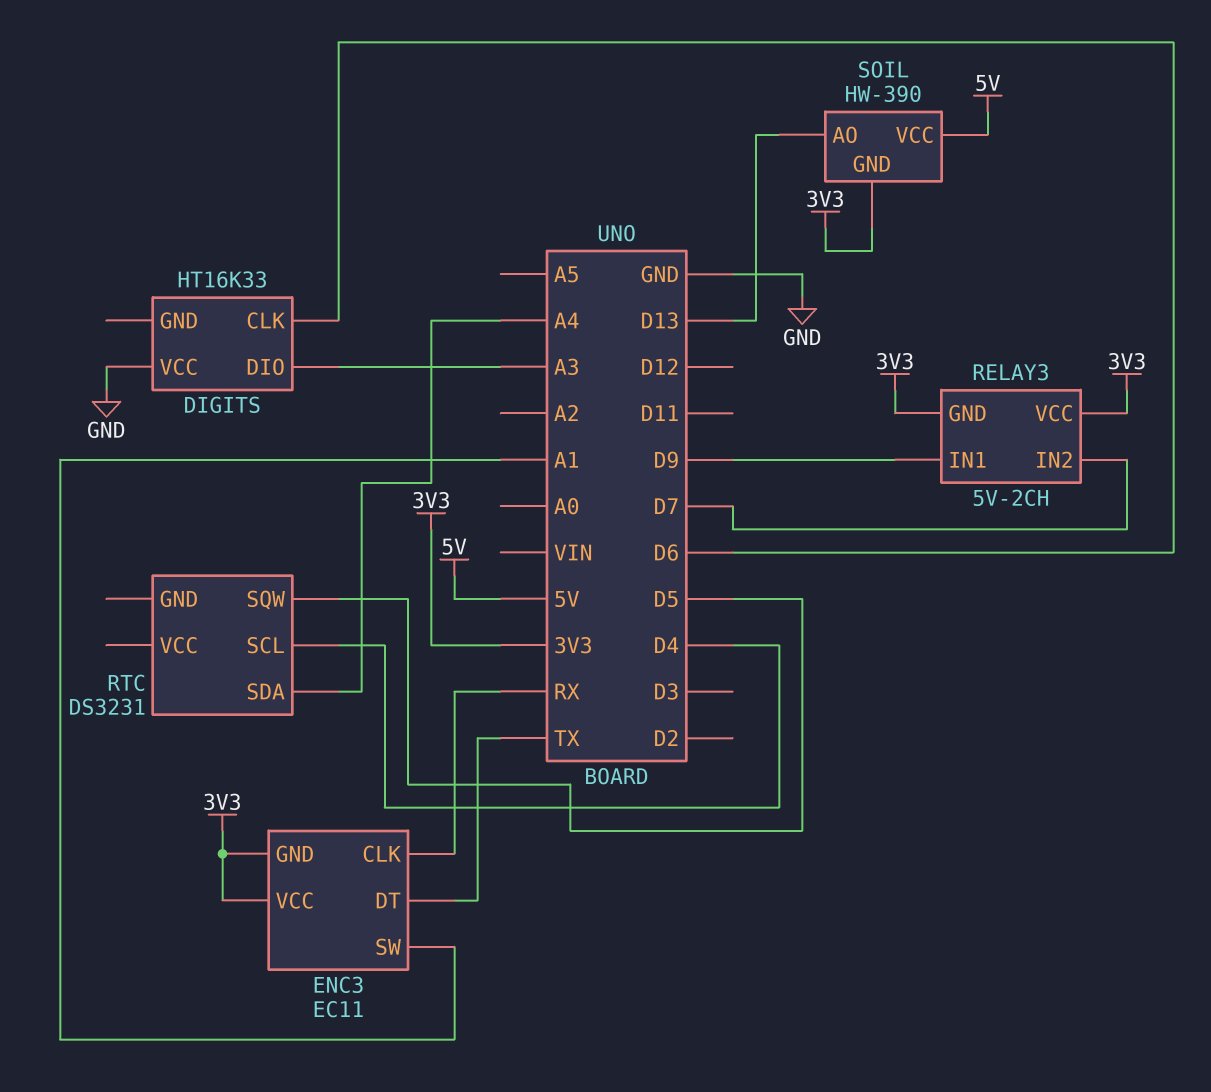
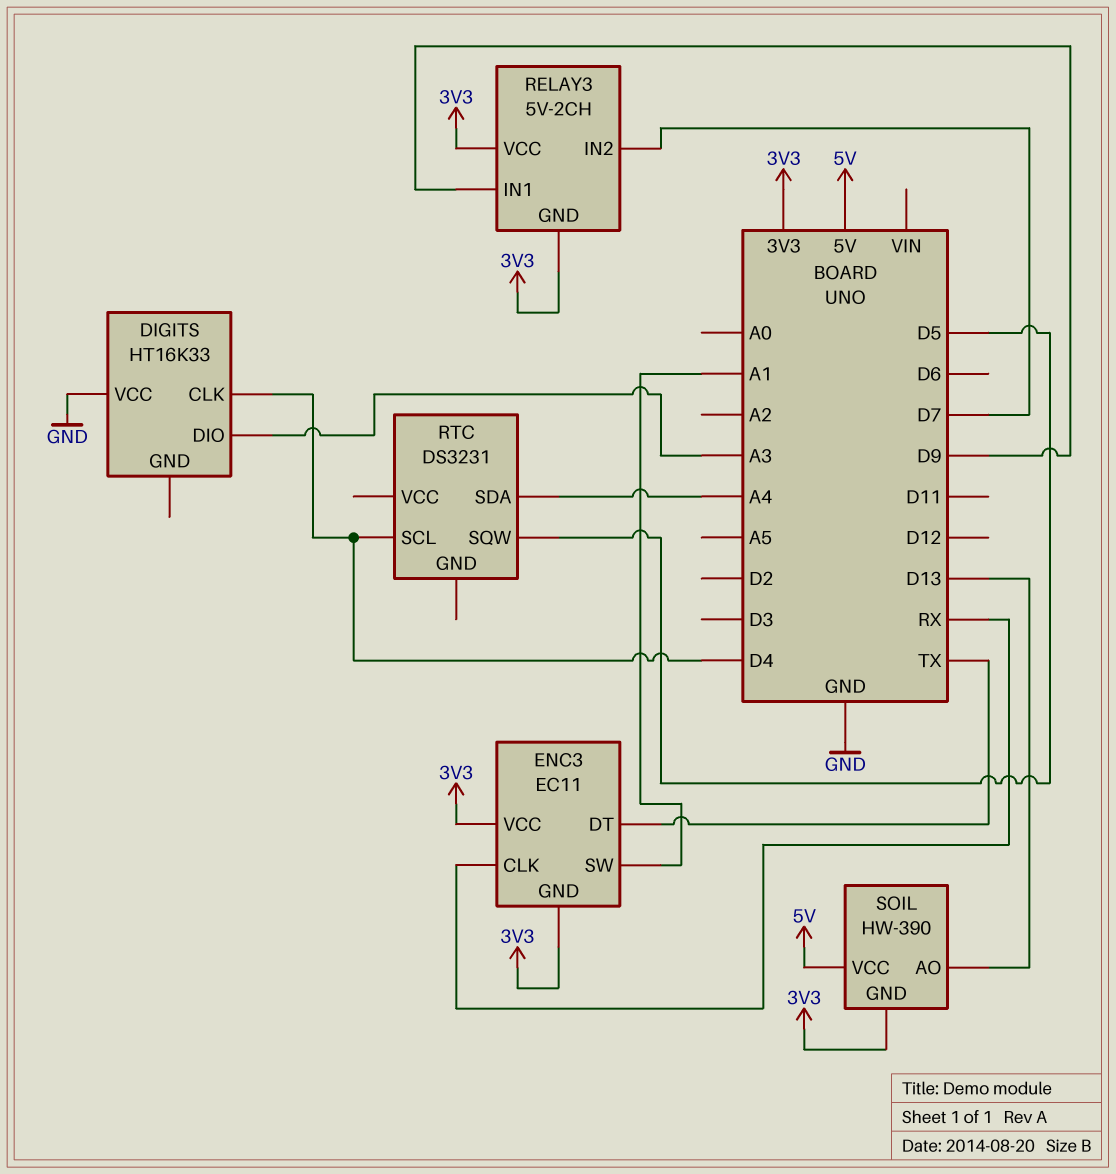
DIGITS pin CLK: D6 -> D4

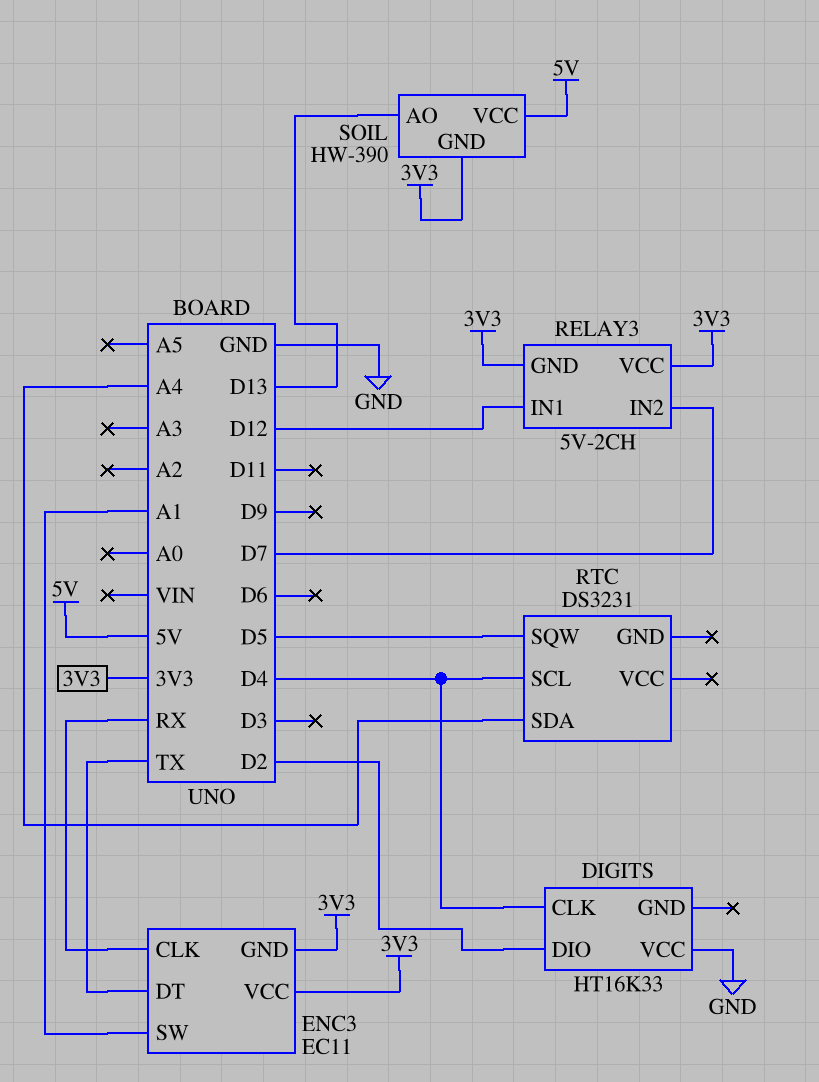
DIGITS pin DIO: A3 -> D2
RELAY3 pin IN1: D9 -> D12

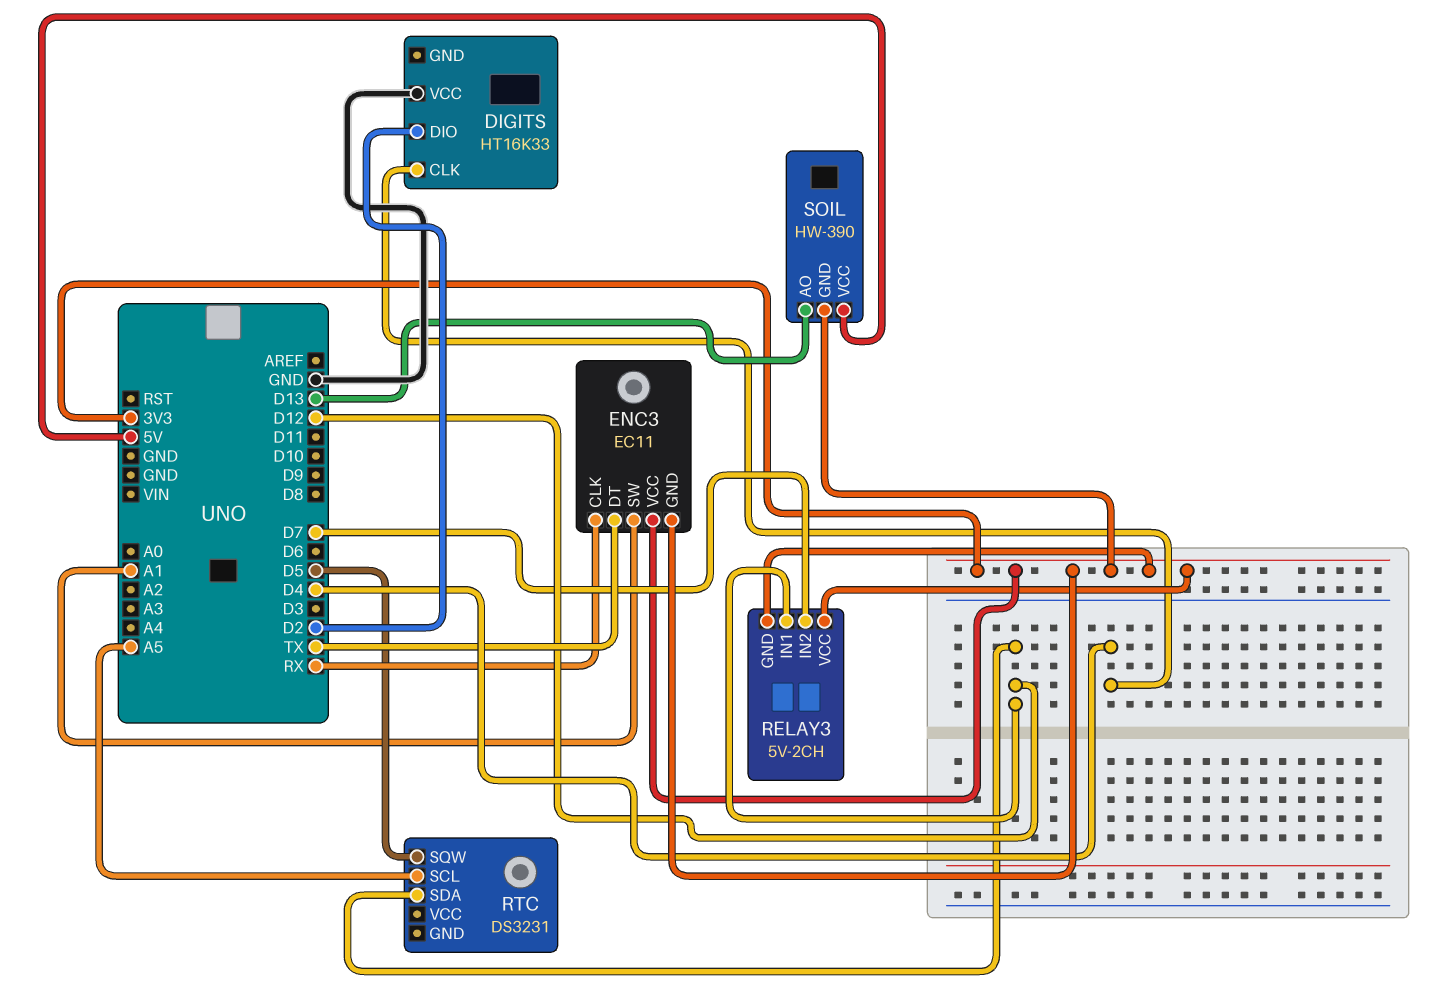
RTC pin SCL: D4 -> A5
RTC pin SDA: A4 -> D12

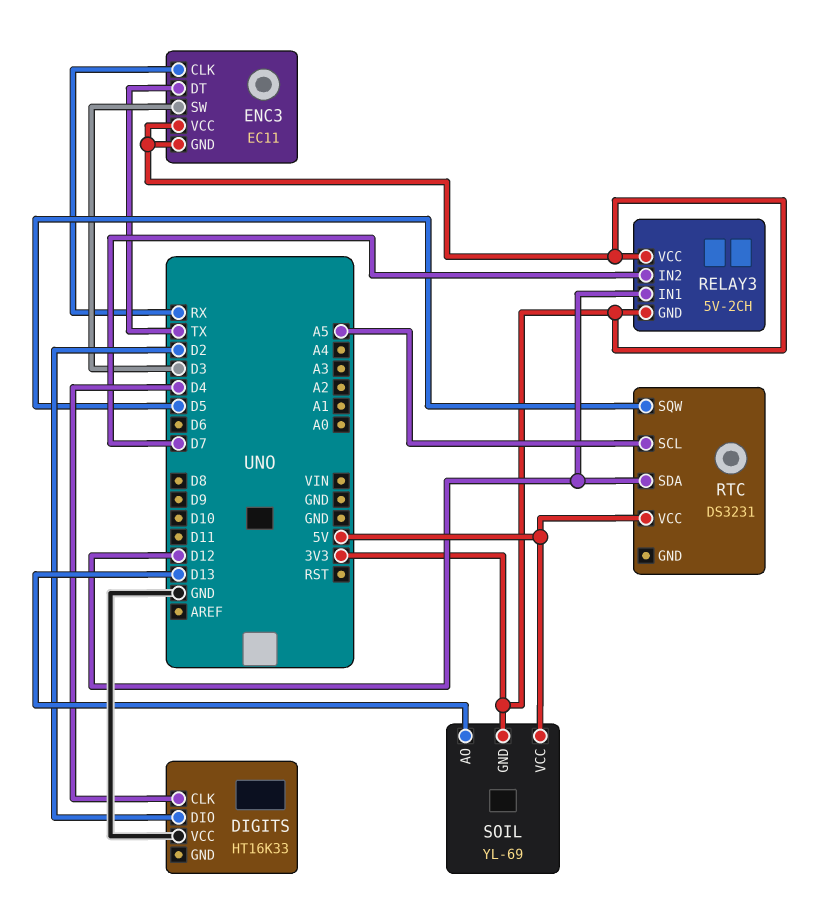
ENC3 pin SW: A1 -> D3
RTC pin VCC: none -> 5V
SOIL: HW-390 -> YL-69

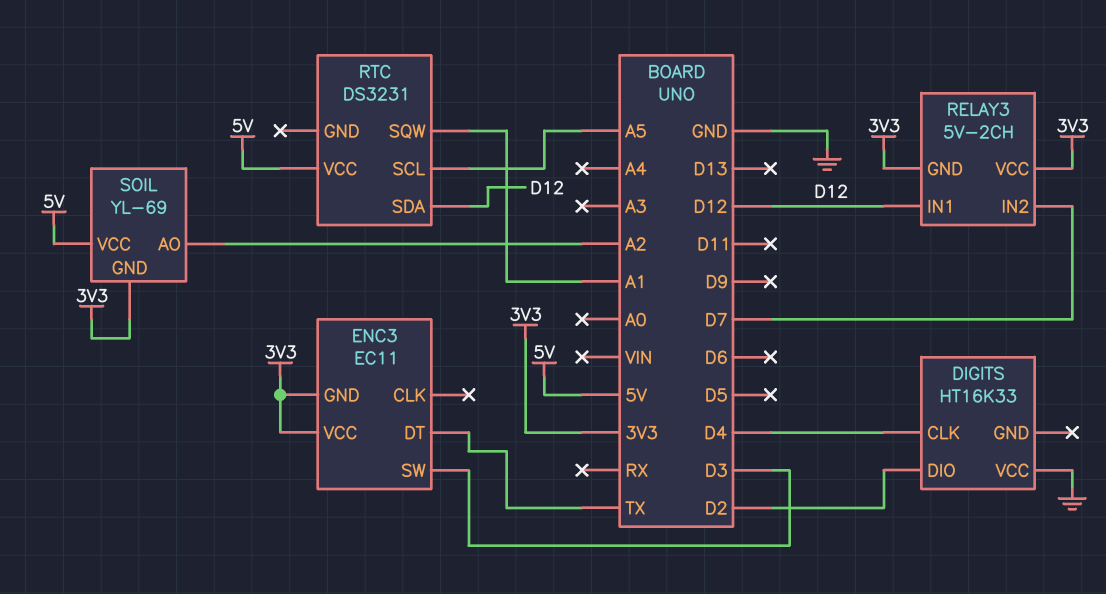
ENC3 pin CLK: RX -> none
RTC pin SQW: D5 -> A1
SOIL pin AO: D13 -> A2

